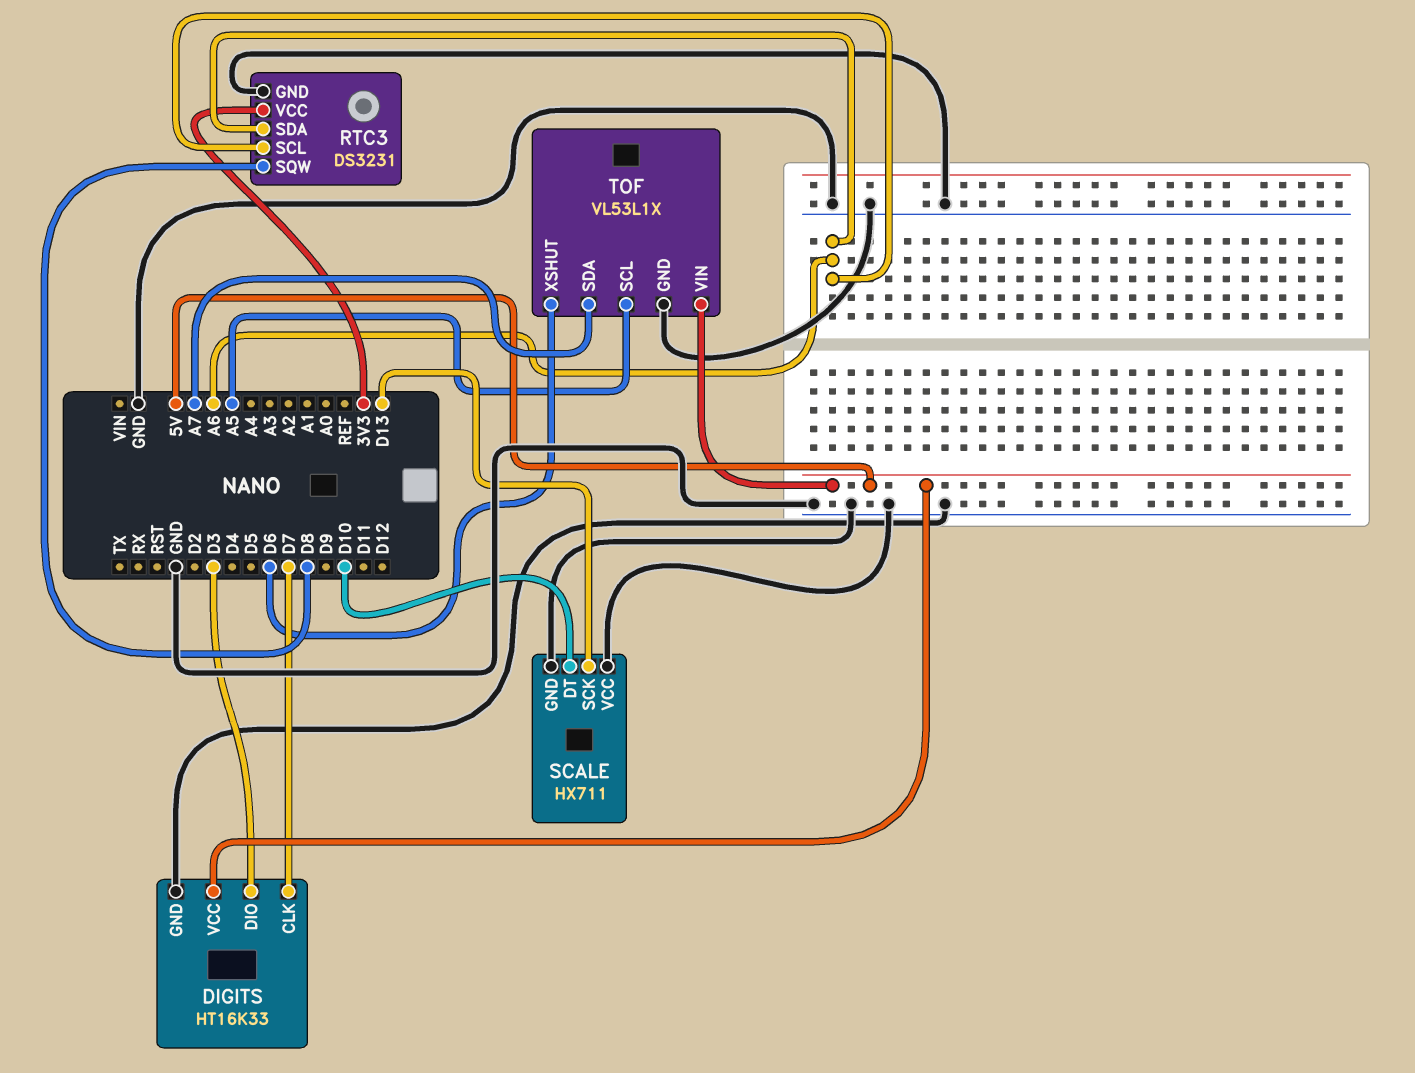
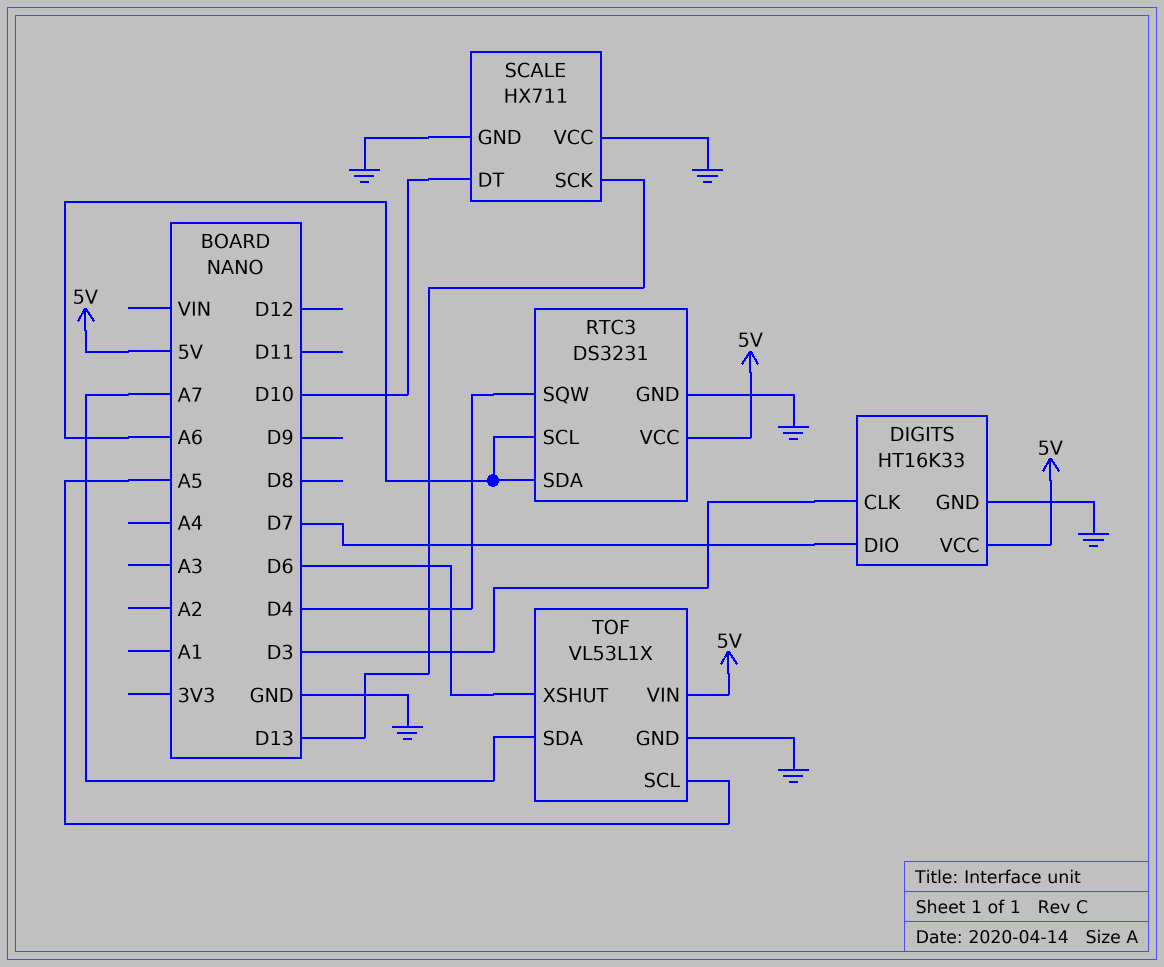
DIGITS pin CLK: D7 -> D3
DIGITS pin DIO: D3 -> D7
RTC3 pin SQW: D8 -> D4
RTC3 pin VCC: 3V3 -> 5V

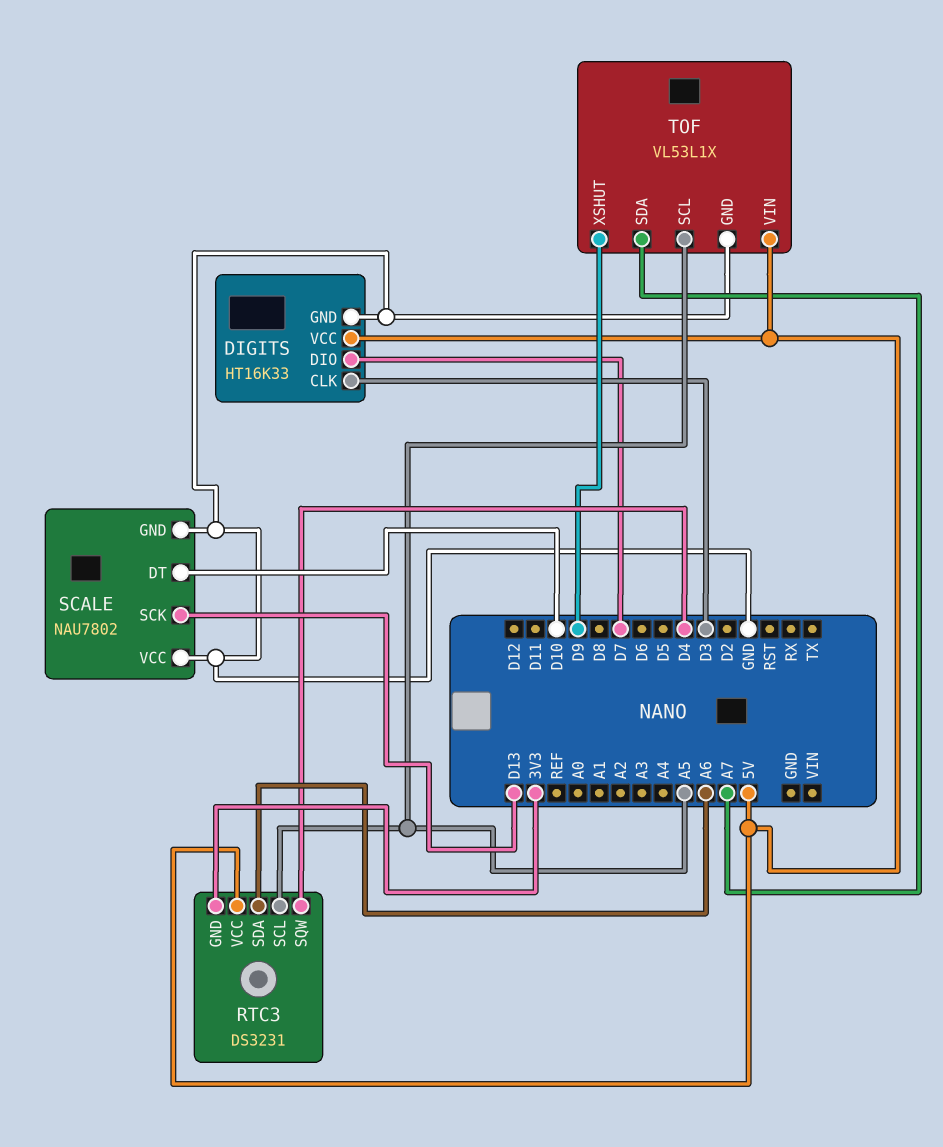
RTC3 pin GND: GND -> 3V3
RTC3 pin SCL: A6 -> A5
SCALE: HX711 -> NAU7802
TOF pin XSHUT: D6 -> D9

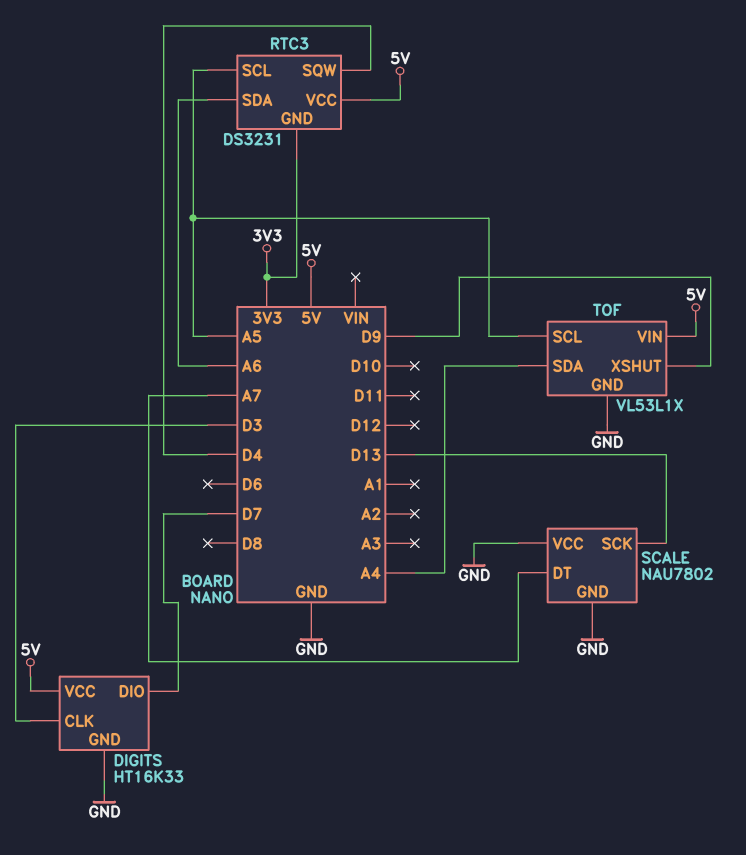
SCALE pin DT: D10 -> A7
TOF pin SDA: A7 -> A4

